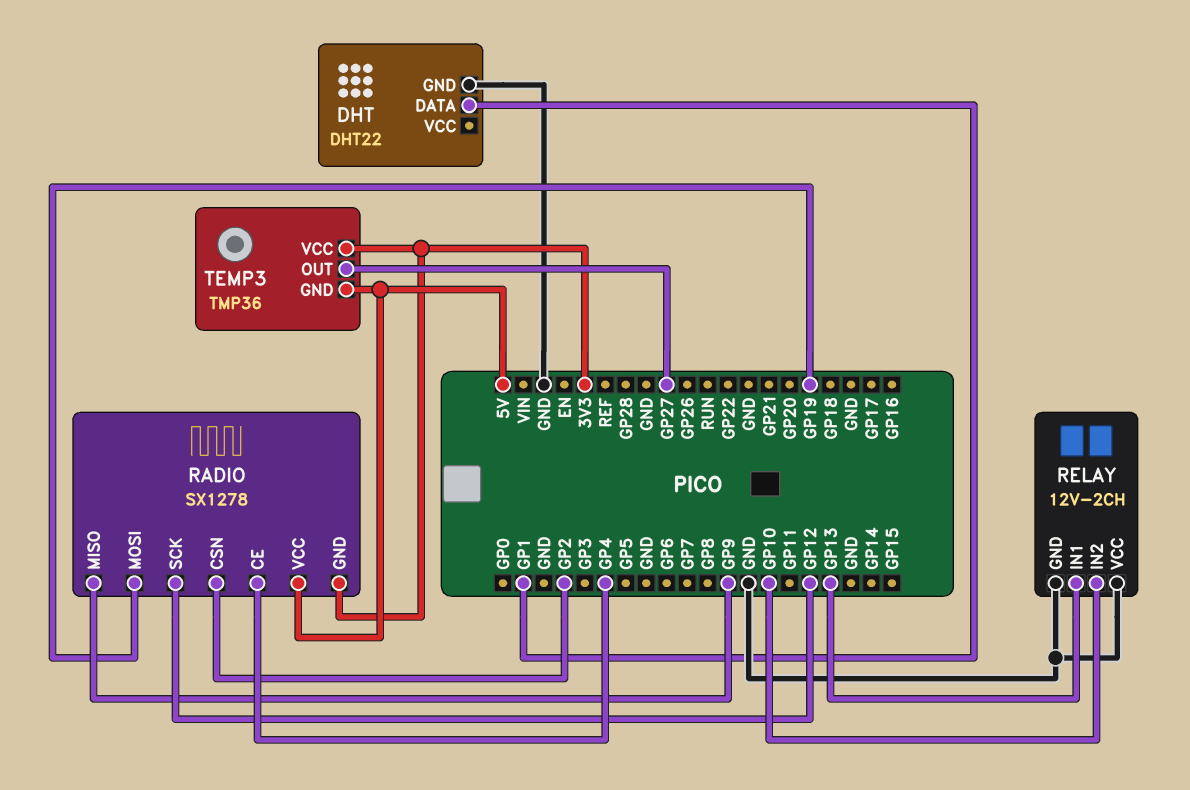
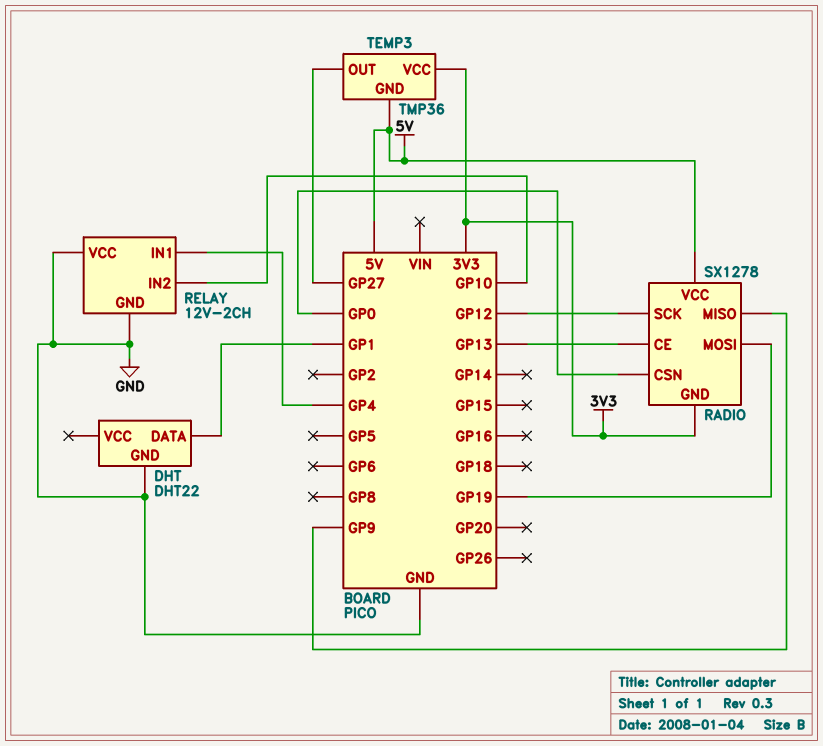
RADIO pin CE: GP4 -> GP13
RADIO pin CSN: GP2 -> GP0
RELAY pin IN1: GP13 -> GP4

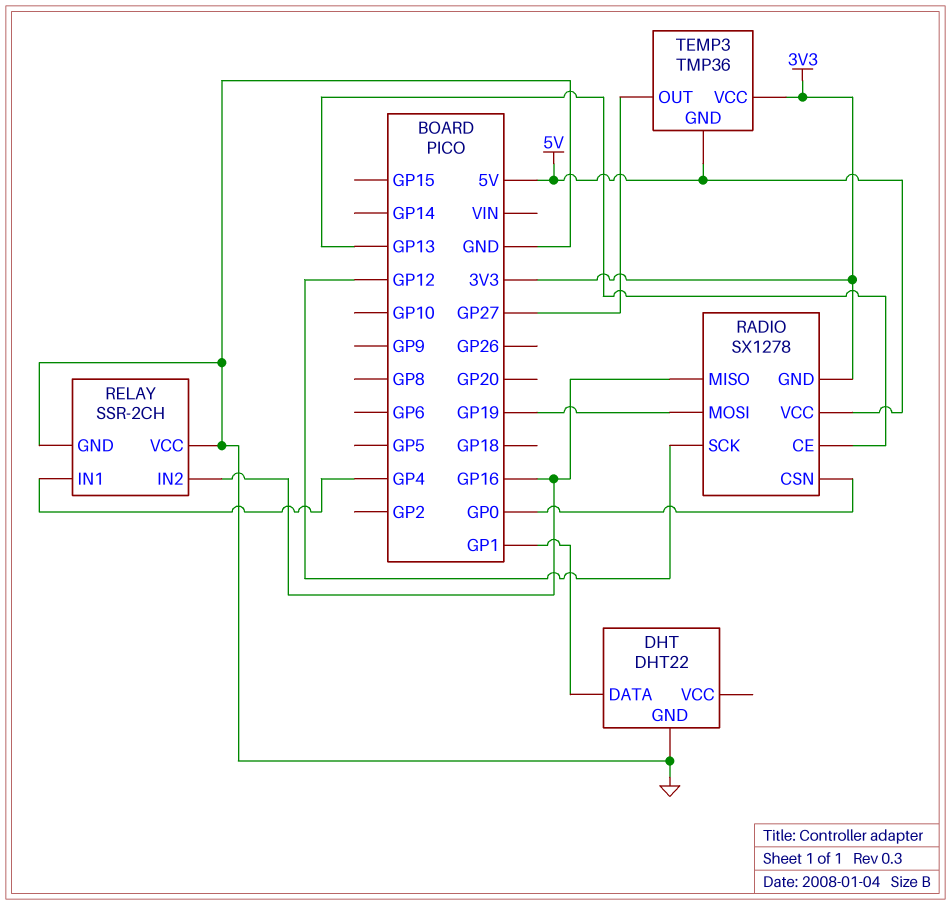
RADIO pin MISO: GP9 -> GP16
RELAY: 12V-2CH -> SSR-2CH
RELAY pin IN2: GP10 -> GP16

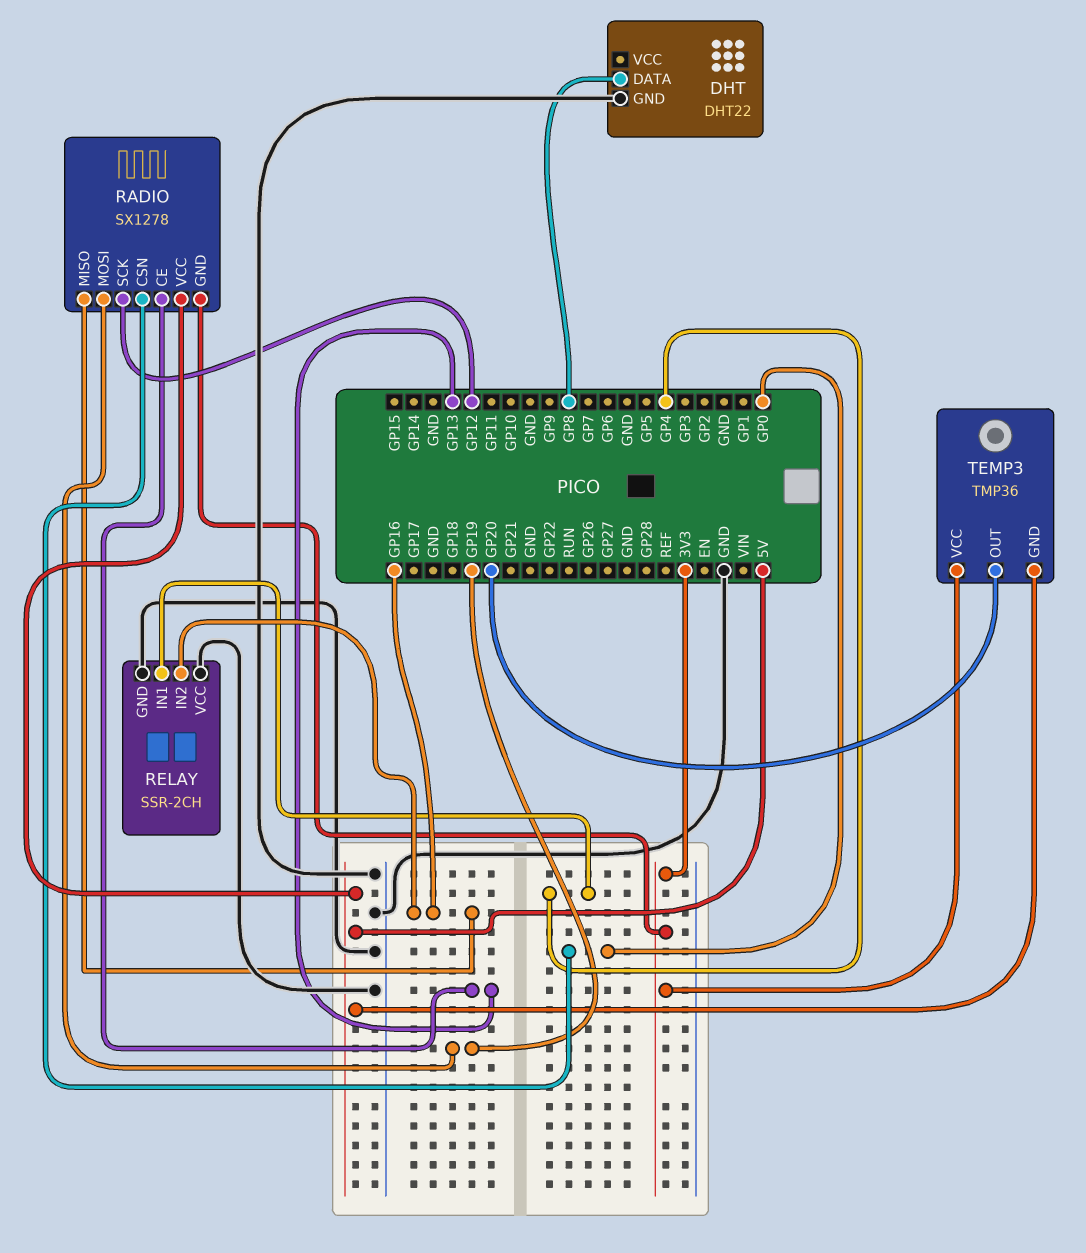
DHT pin DATA: GP1 -> GP8
TEMP3 pin OUT: GP27 -> GP20

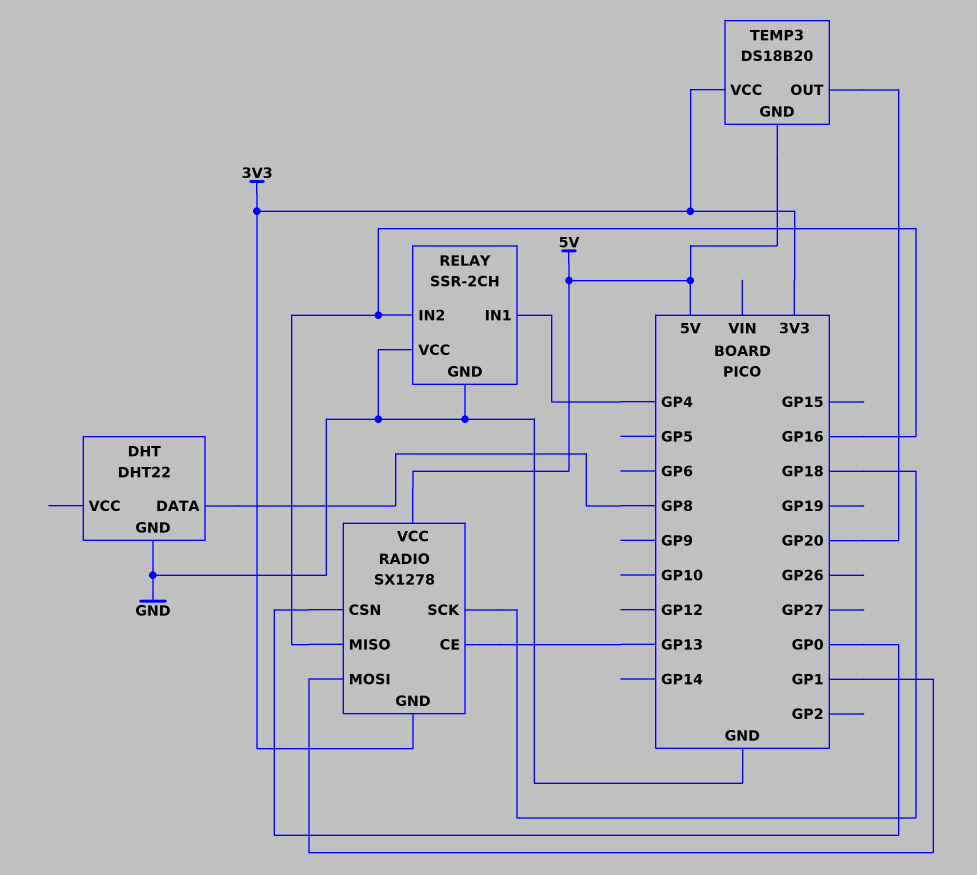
RADIO pin MOSI: GP19 -> GP1
RADIO pin SCK: GP12 -> GP18
TEMP3: TMP36 -> DS18B20

